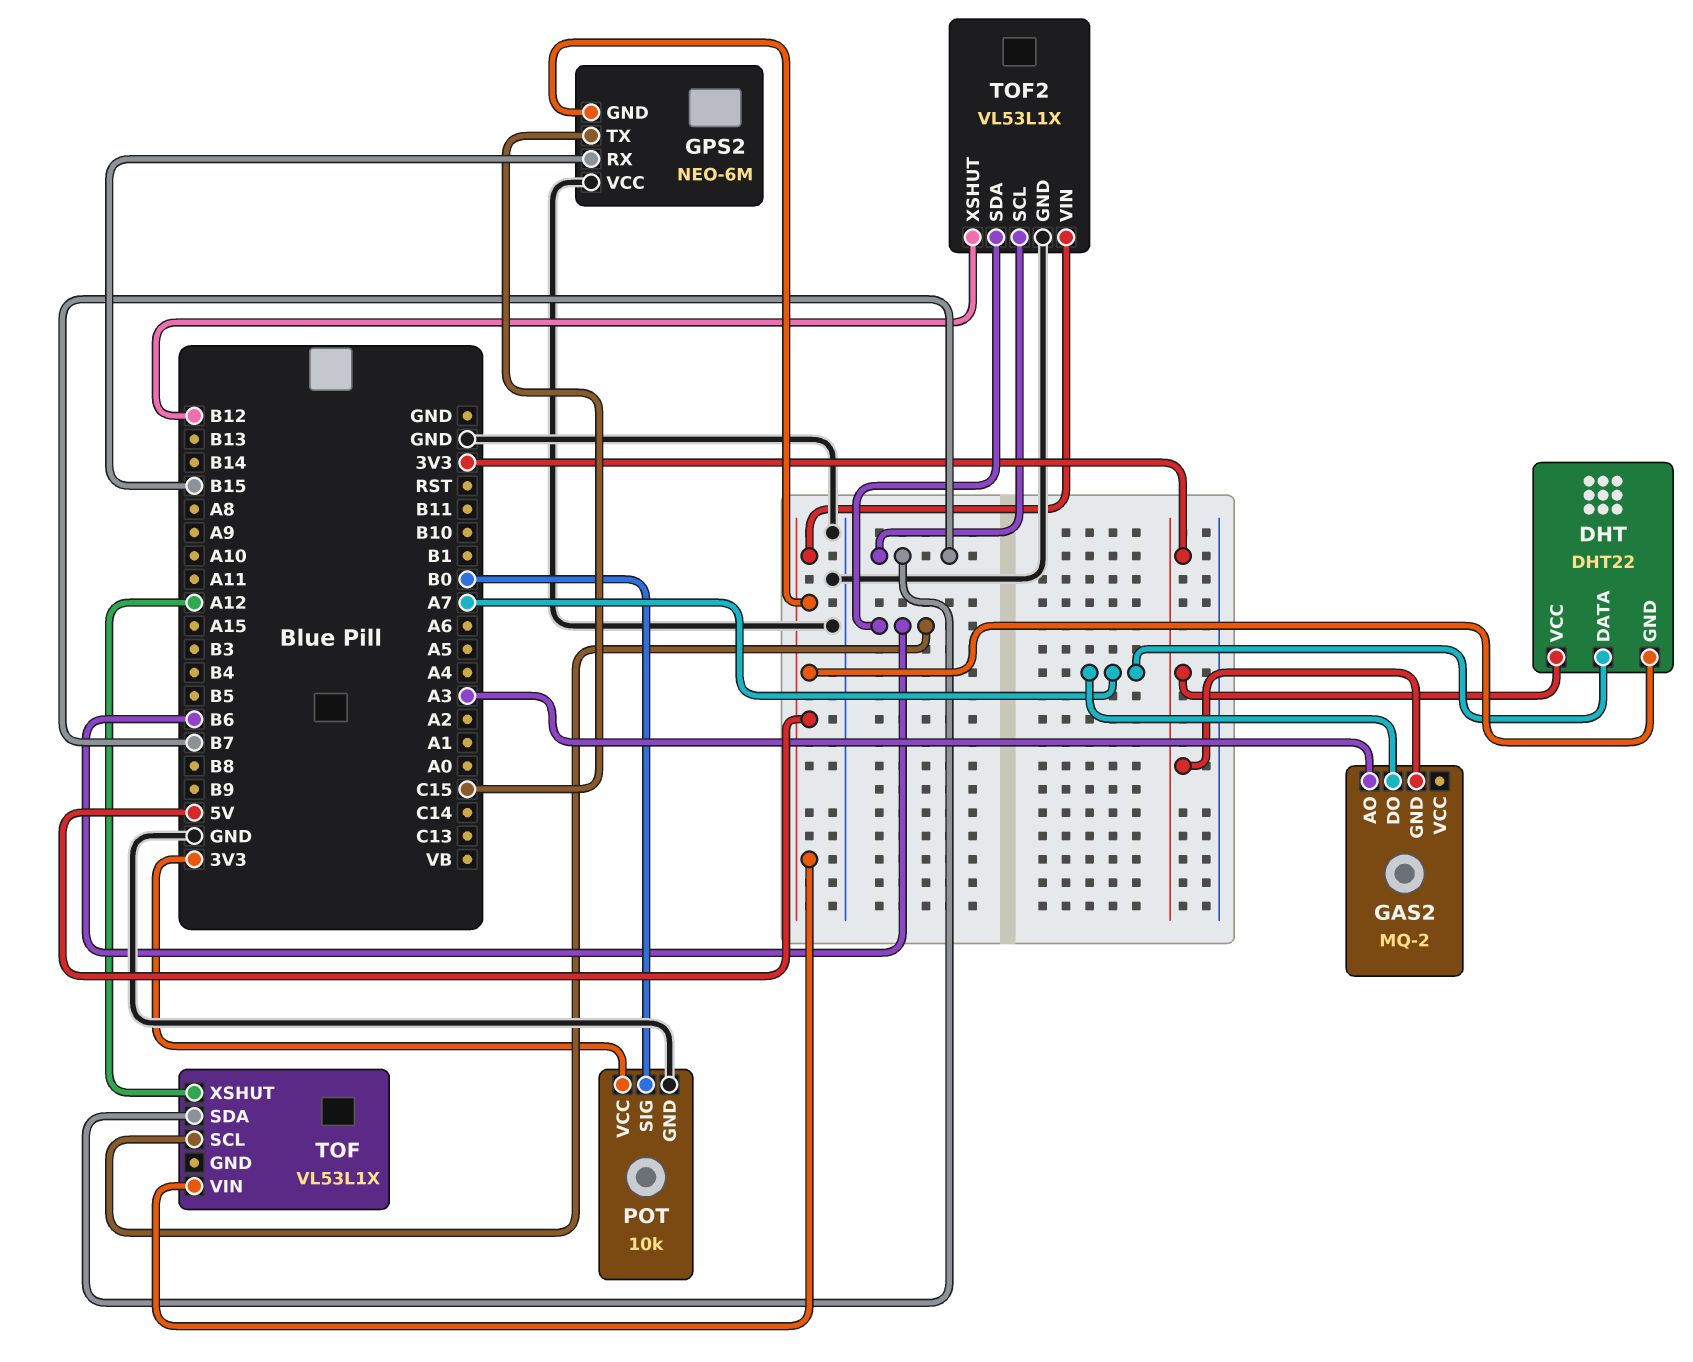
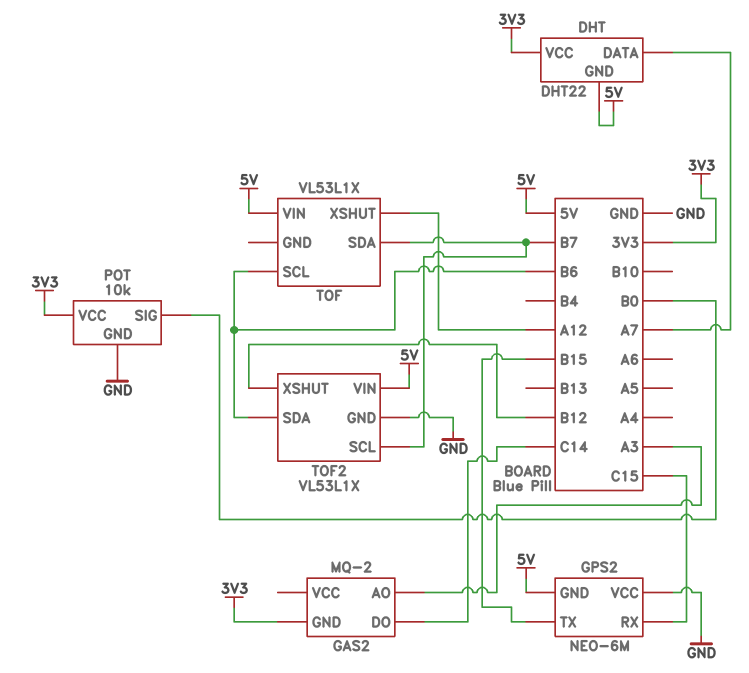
GAS2 pin DO: A7 -> C14
GPS2 pin RX: B15 -> C15
GPS2 pin TX: C15 -> B15

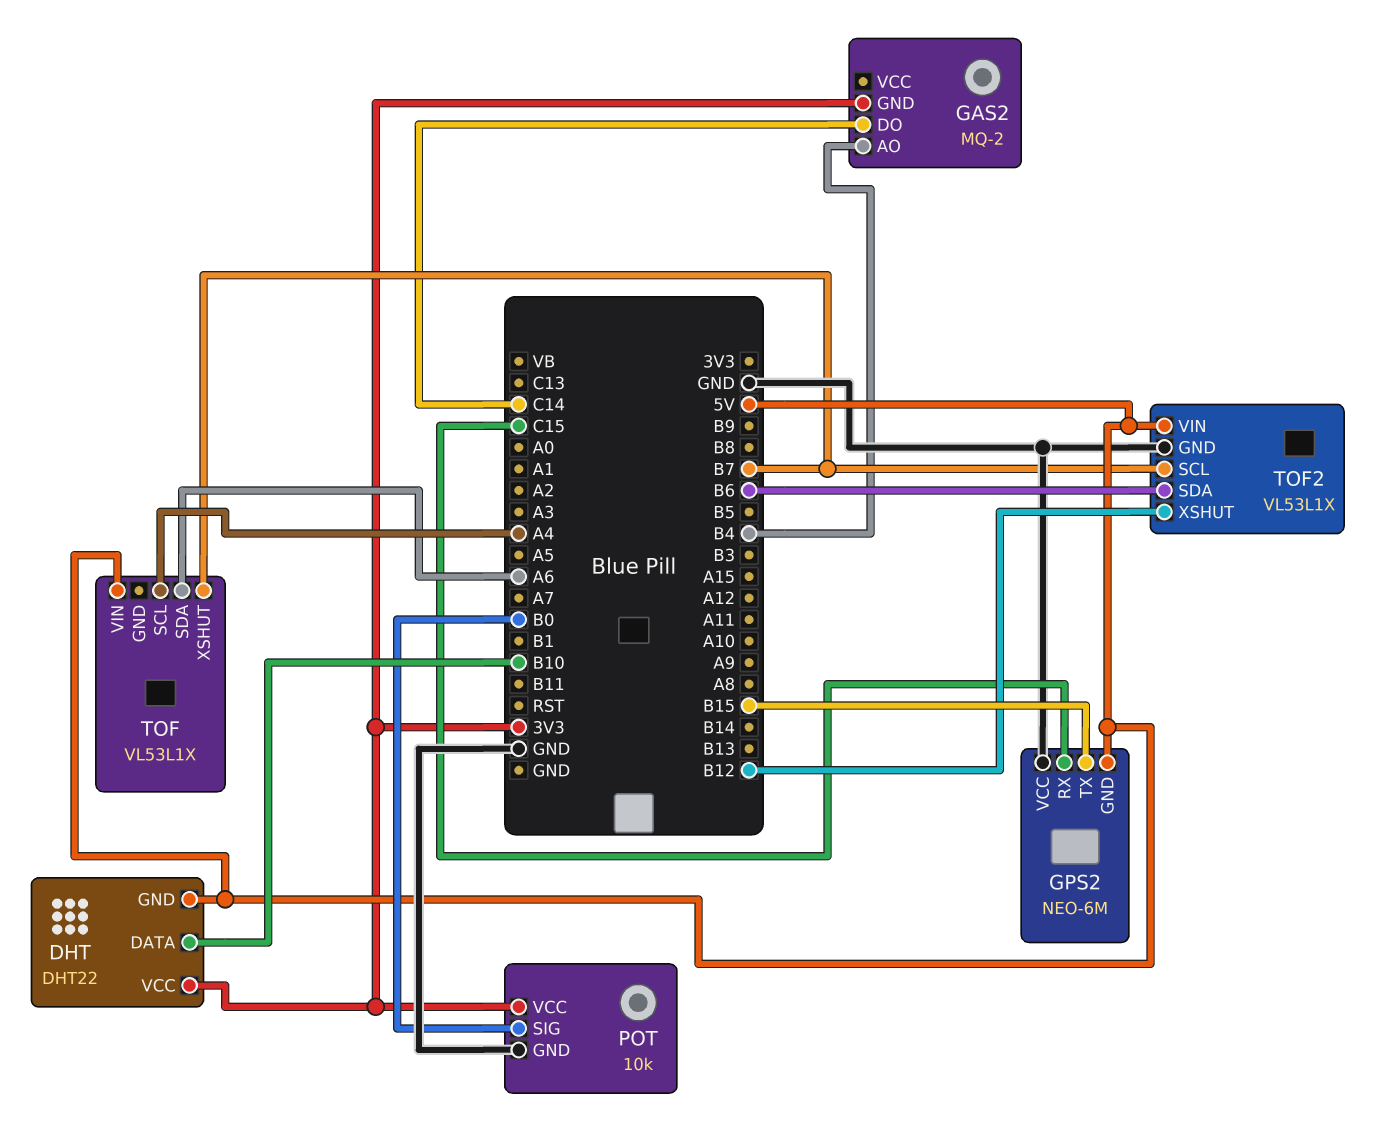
DHT pin DATA: A7 -> B10
GAS2 pin AO: A3 -> B4
TOF pin SCL: B6 -> A4
TOF pin SDA: B7 -> A6
TOF pin XSHUT: A12 -> B7

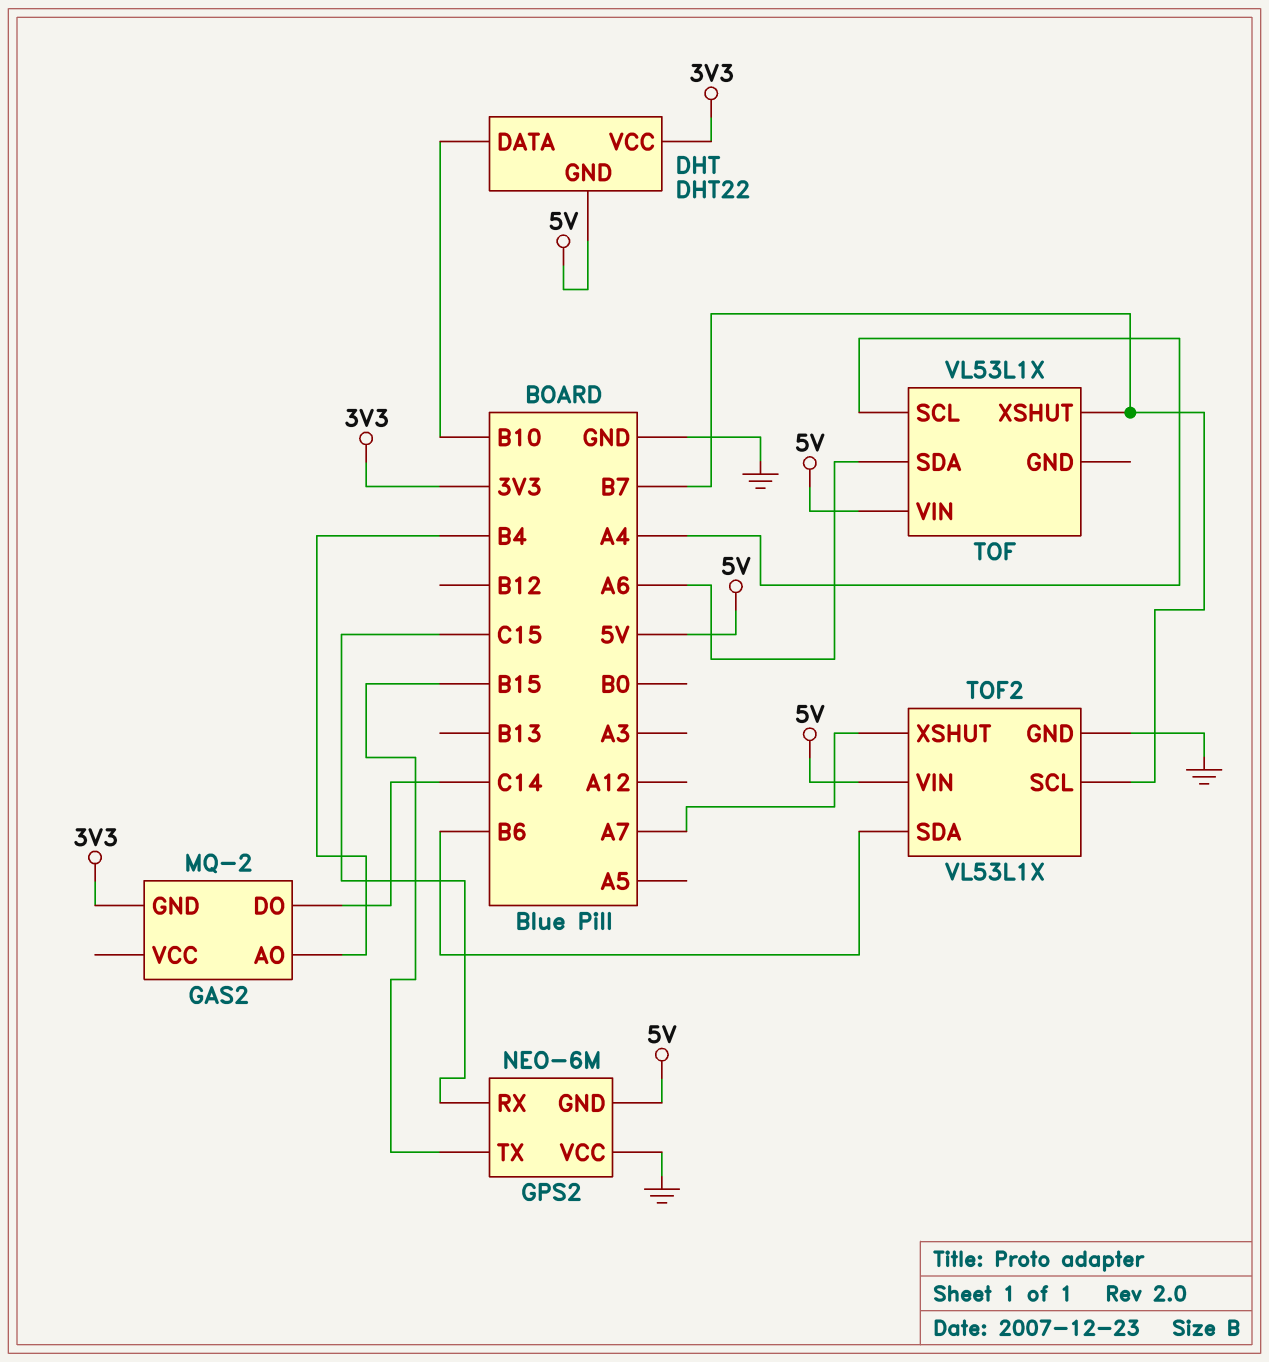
POT: 10k -> none
POT pin GND: GND -> none
POT pin SIG: B0 -> none
POT pin VCC: 3V3 -> none
TOF2 pin XSHUT: B12 -> A7

